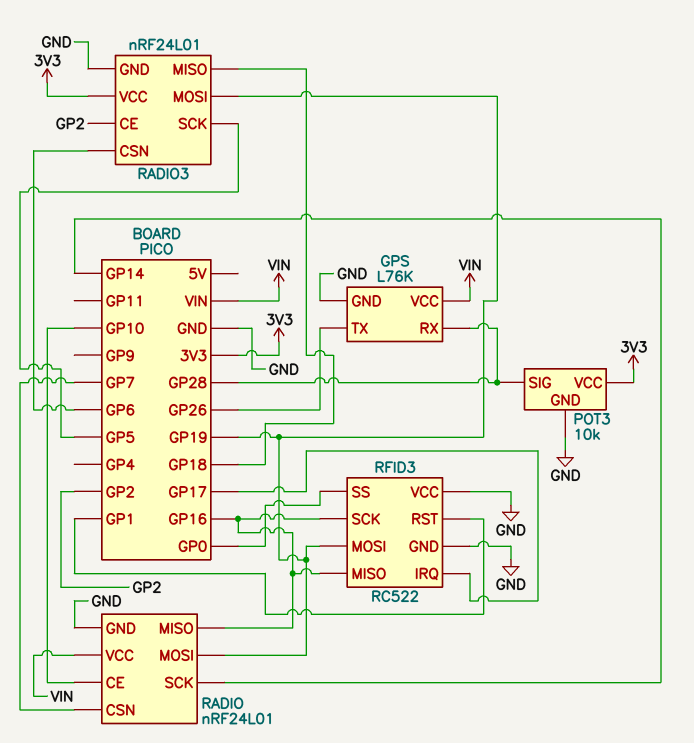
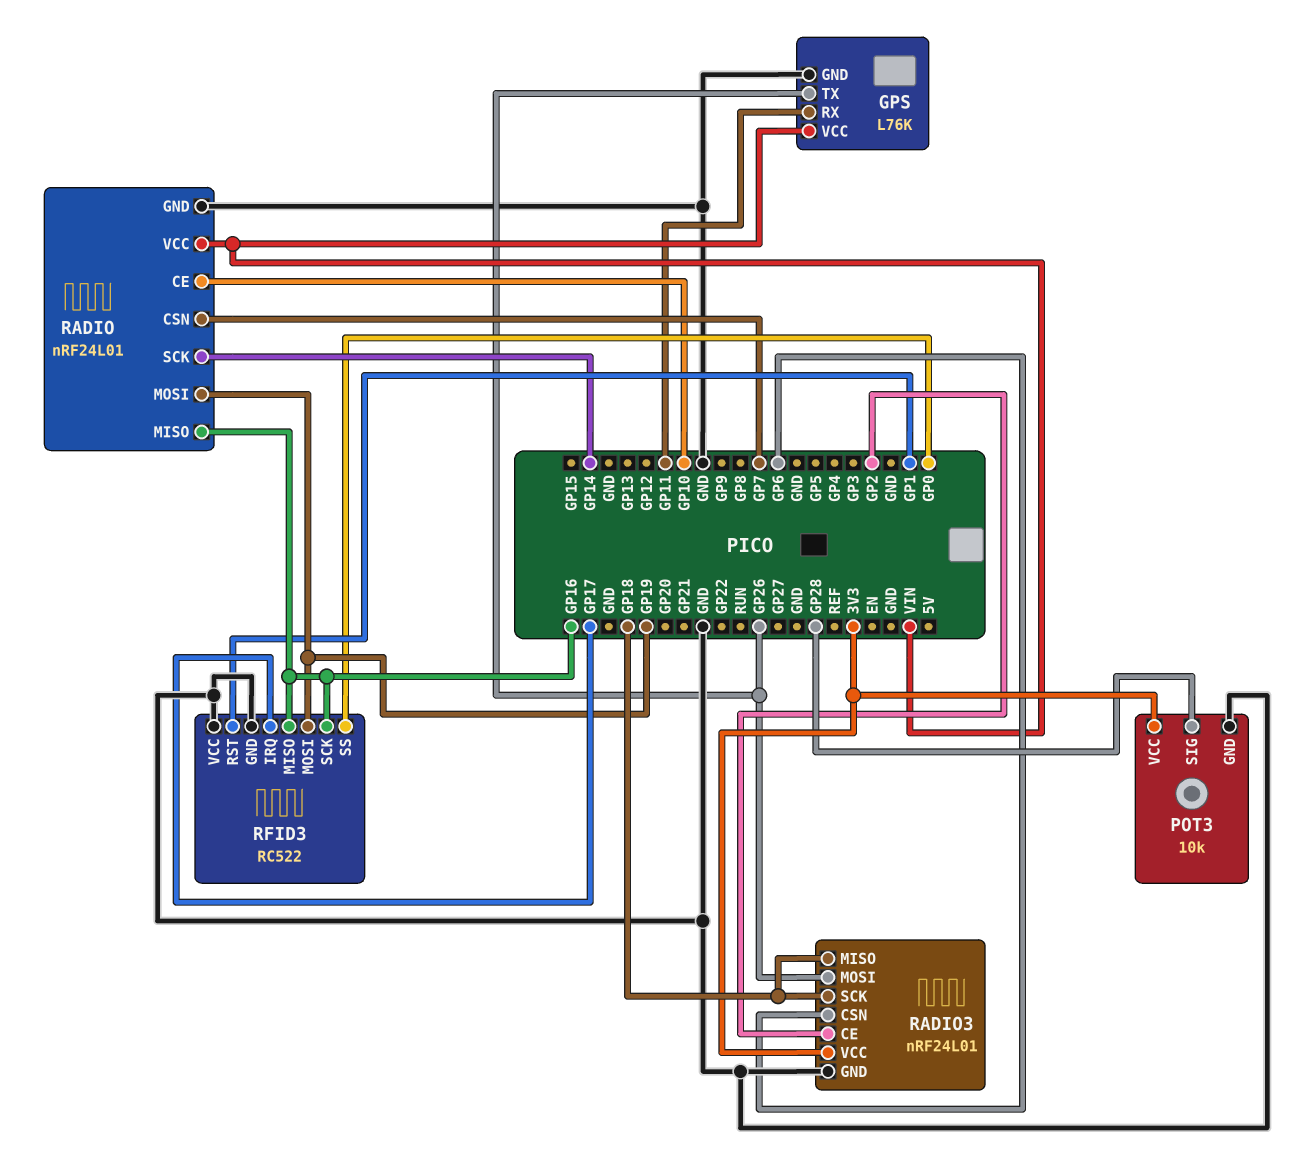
GPS pin RX: GP28 -> GP11
RADIO3 pin MOSI: GP19 -> GP26
RADIO3 pin SCK: GP5 -> GP18

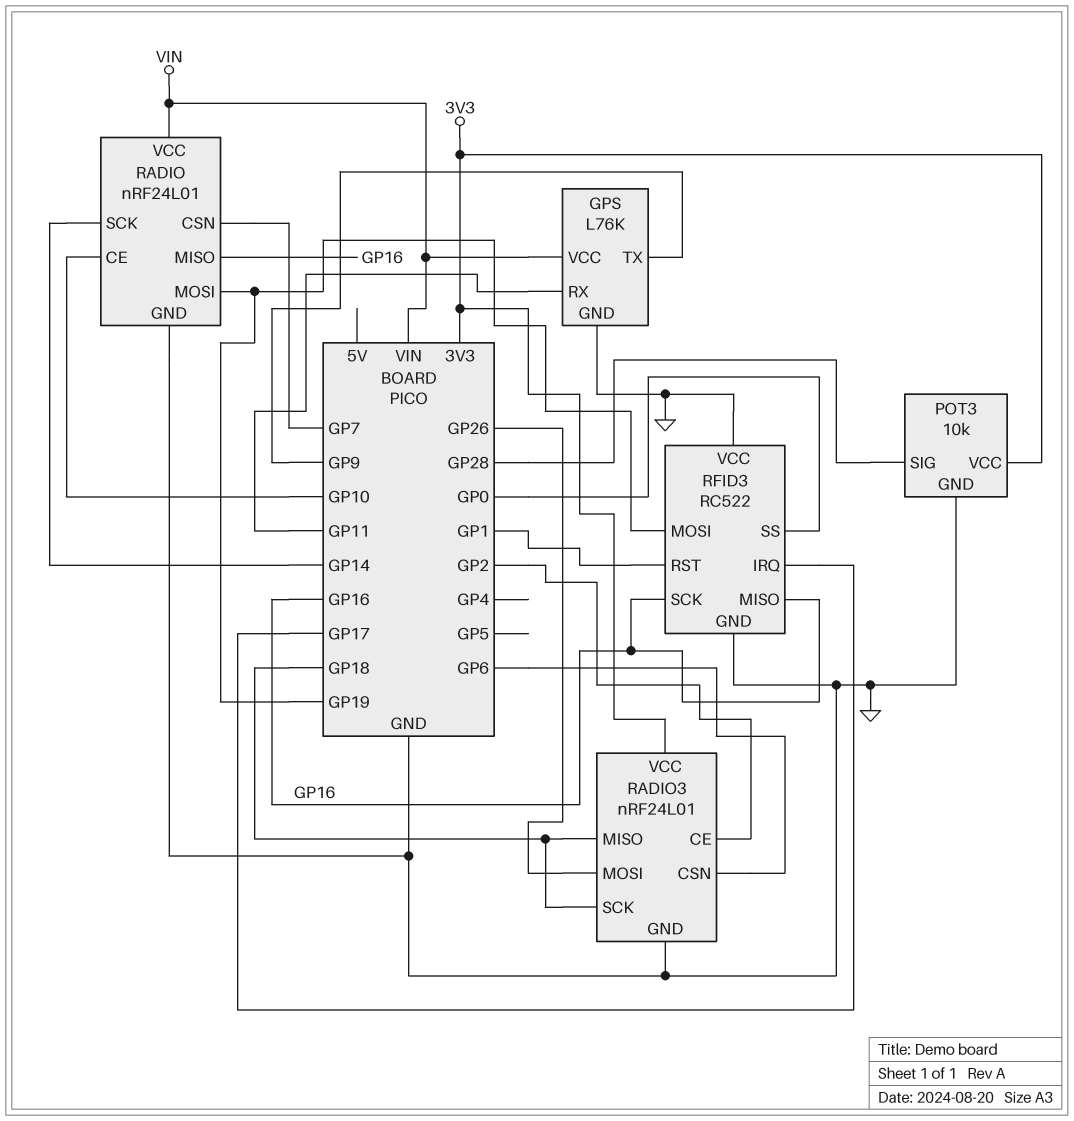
GPS pin TX: GP26 -> GP9

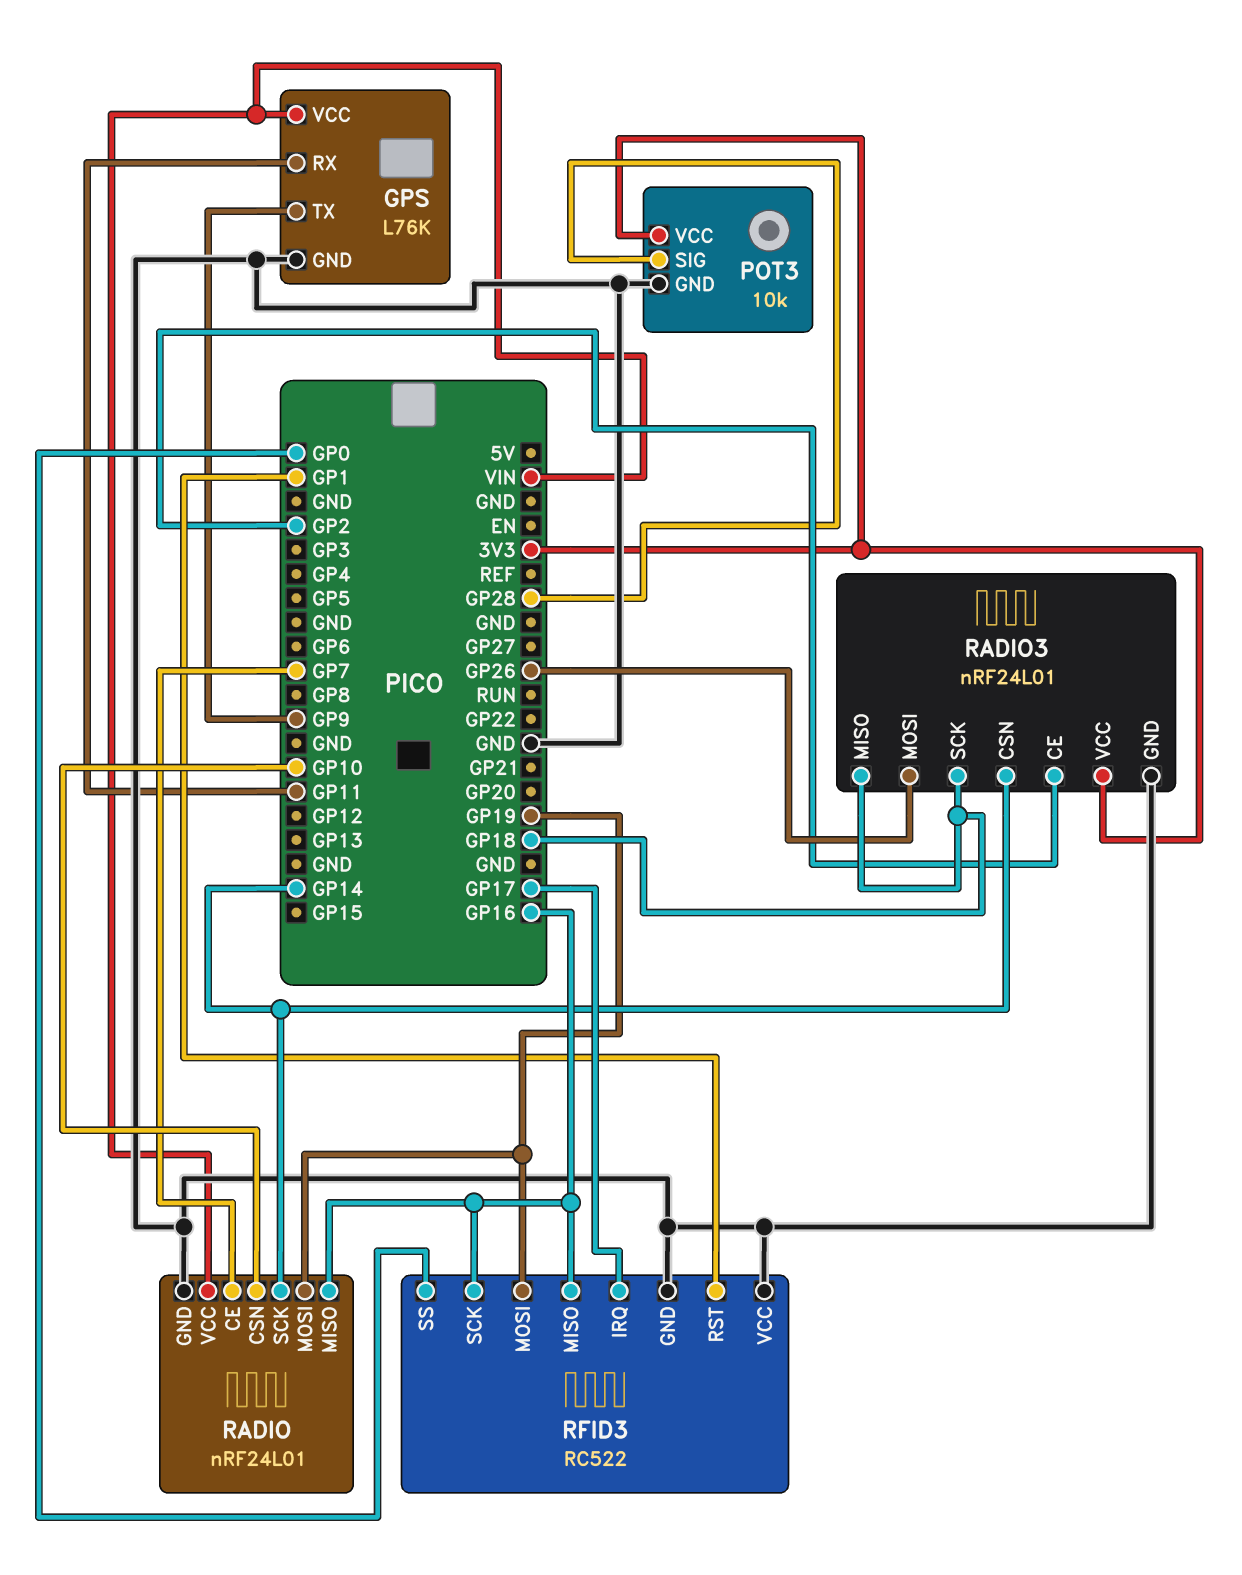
RADIO pin CE: GP10 -> GP7
RADIO pin CSN: GP7 -> GP10
RADIO3 pin CSN: GP6 -> GP14

